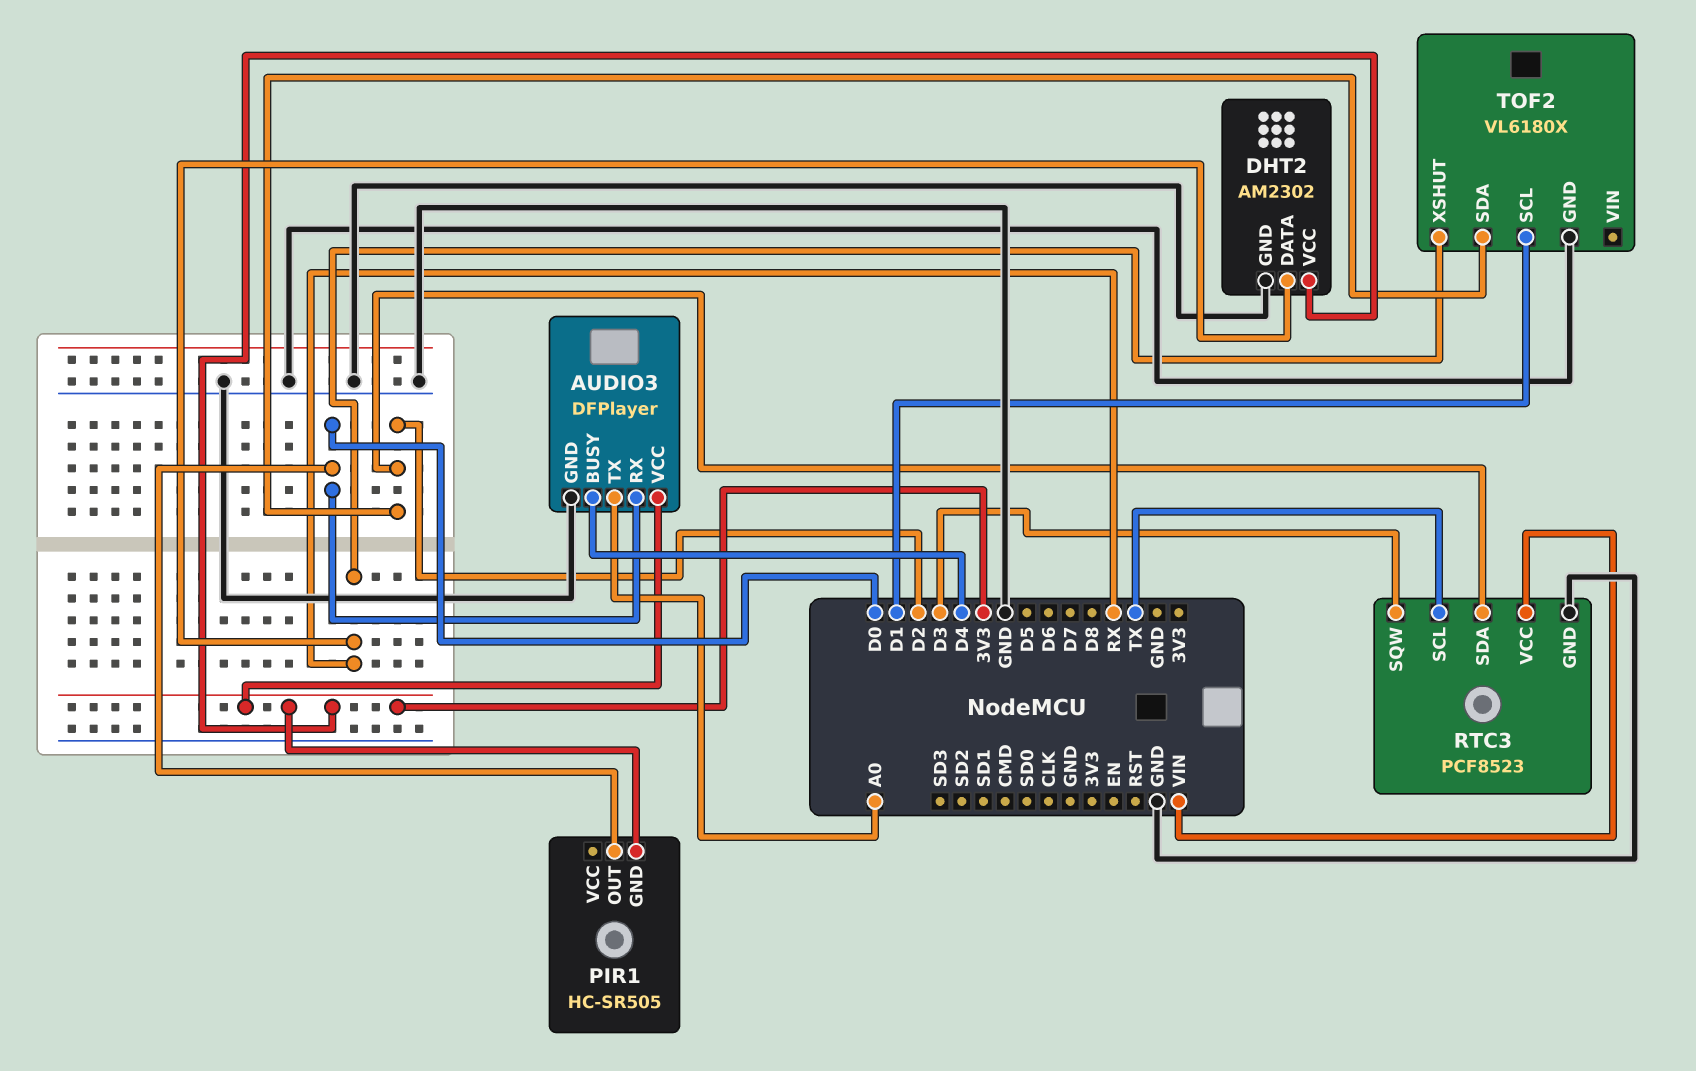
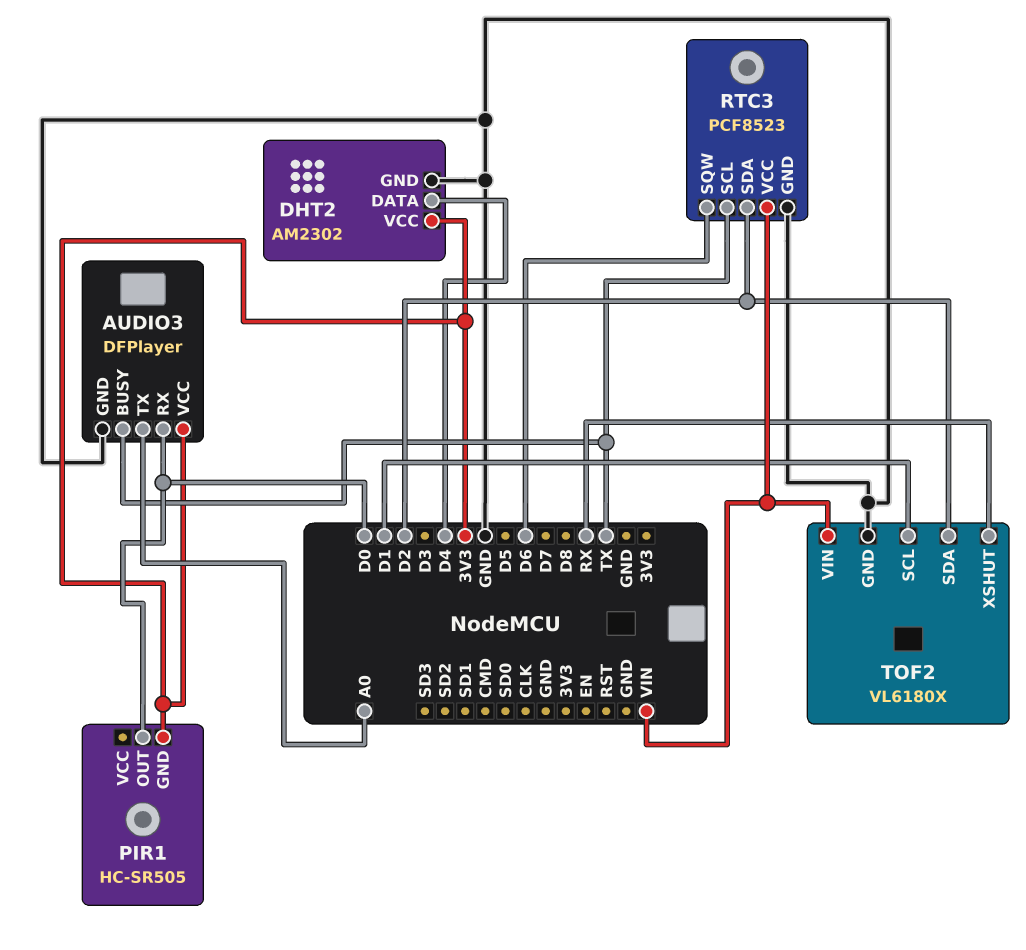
AUDIO3 pin BUSY: D4 -> TX
DHT2 pin DATA: RX -> D4
RTC3 pin SQW: D3 -> D6
TOF2 pin VIN: none -> VIN

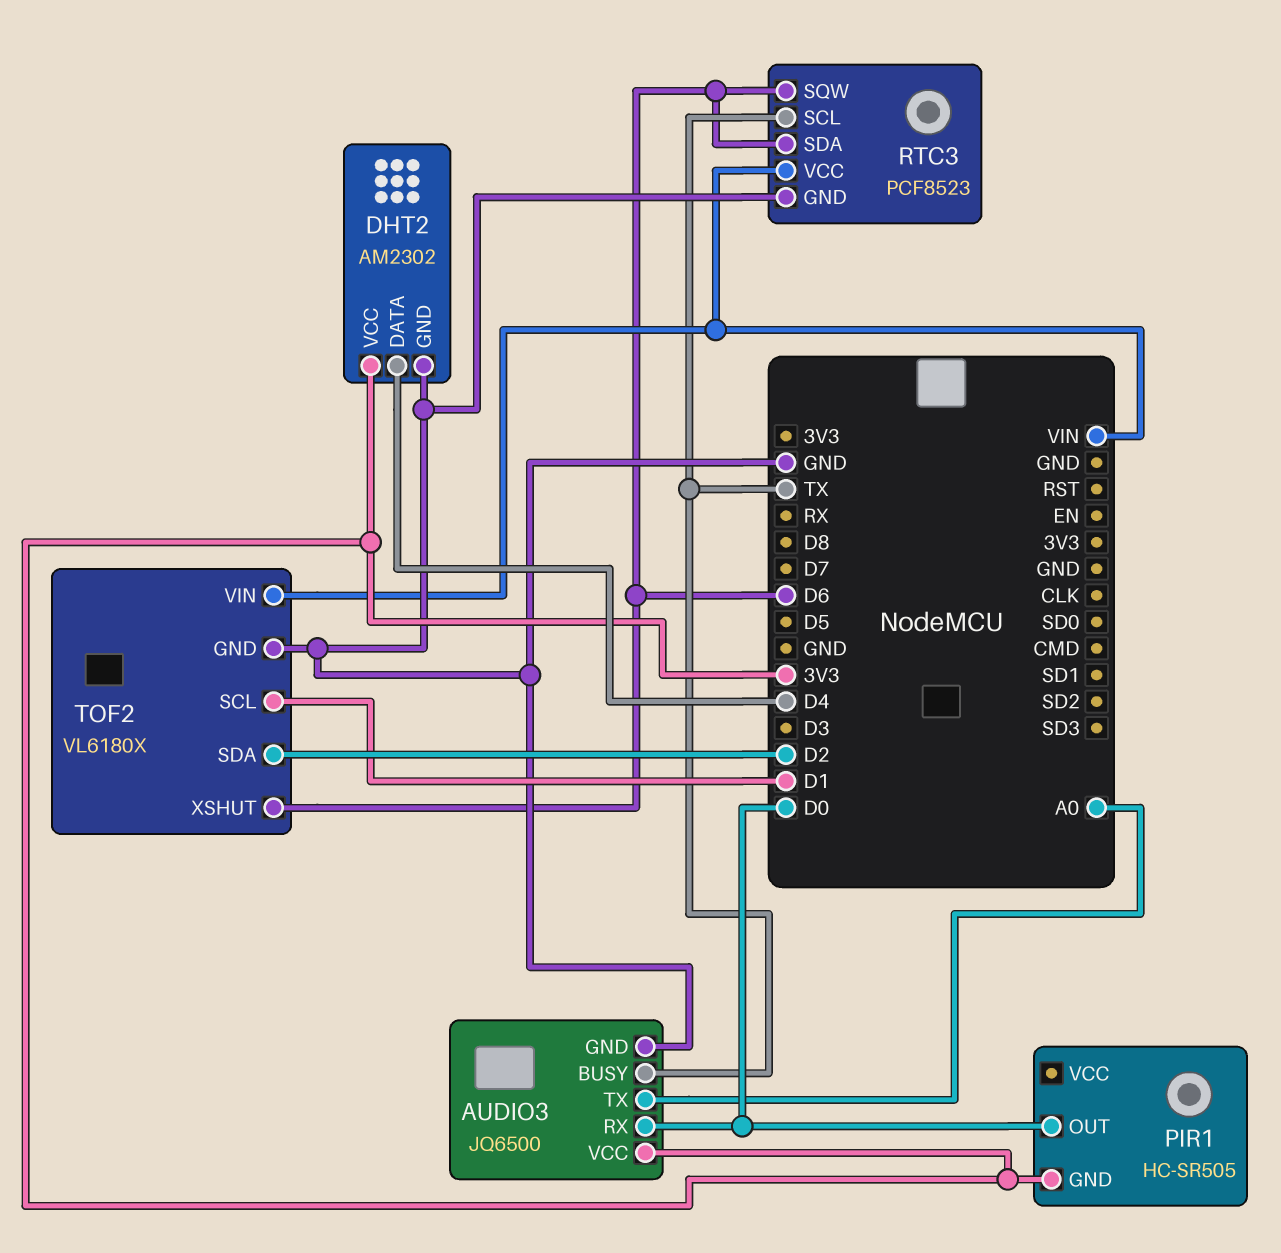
AUDIO3: DFPlayer -> JQ6500
RTC3 pin SDA: D2 -> D6
TOF2 pin XSHUT: RX -> D6

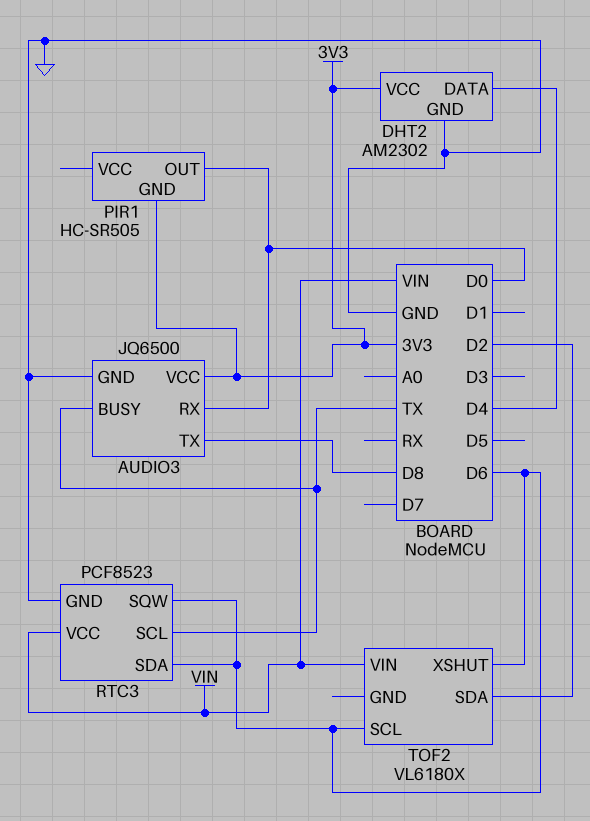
AUDIO3 pin TX: A0 -> D8
TOF2 pin GND: GND -> none
TOF2 pin SCL: D1 -> D6

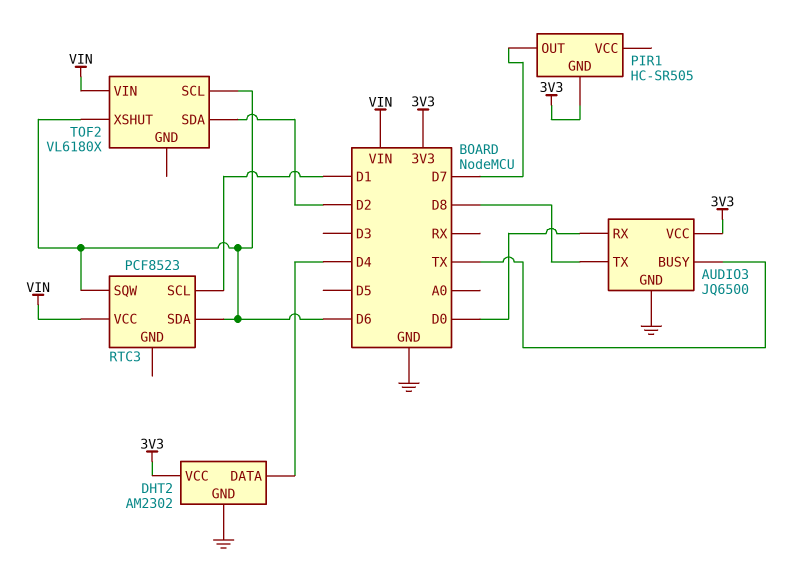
PIR1 pin OUT: D0 -> D7
RTC3 pin GND: GND -> none
RTC3 pin SCL: TX -> D1

